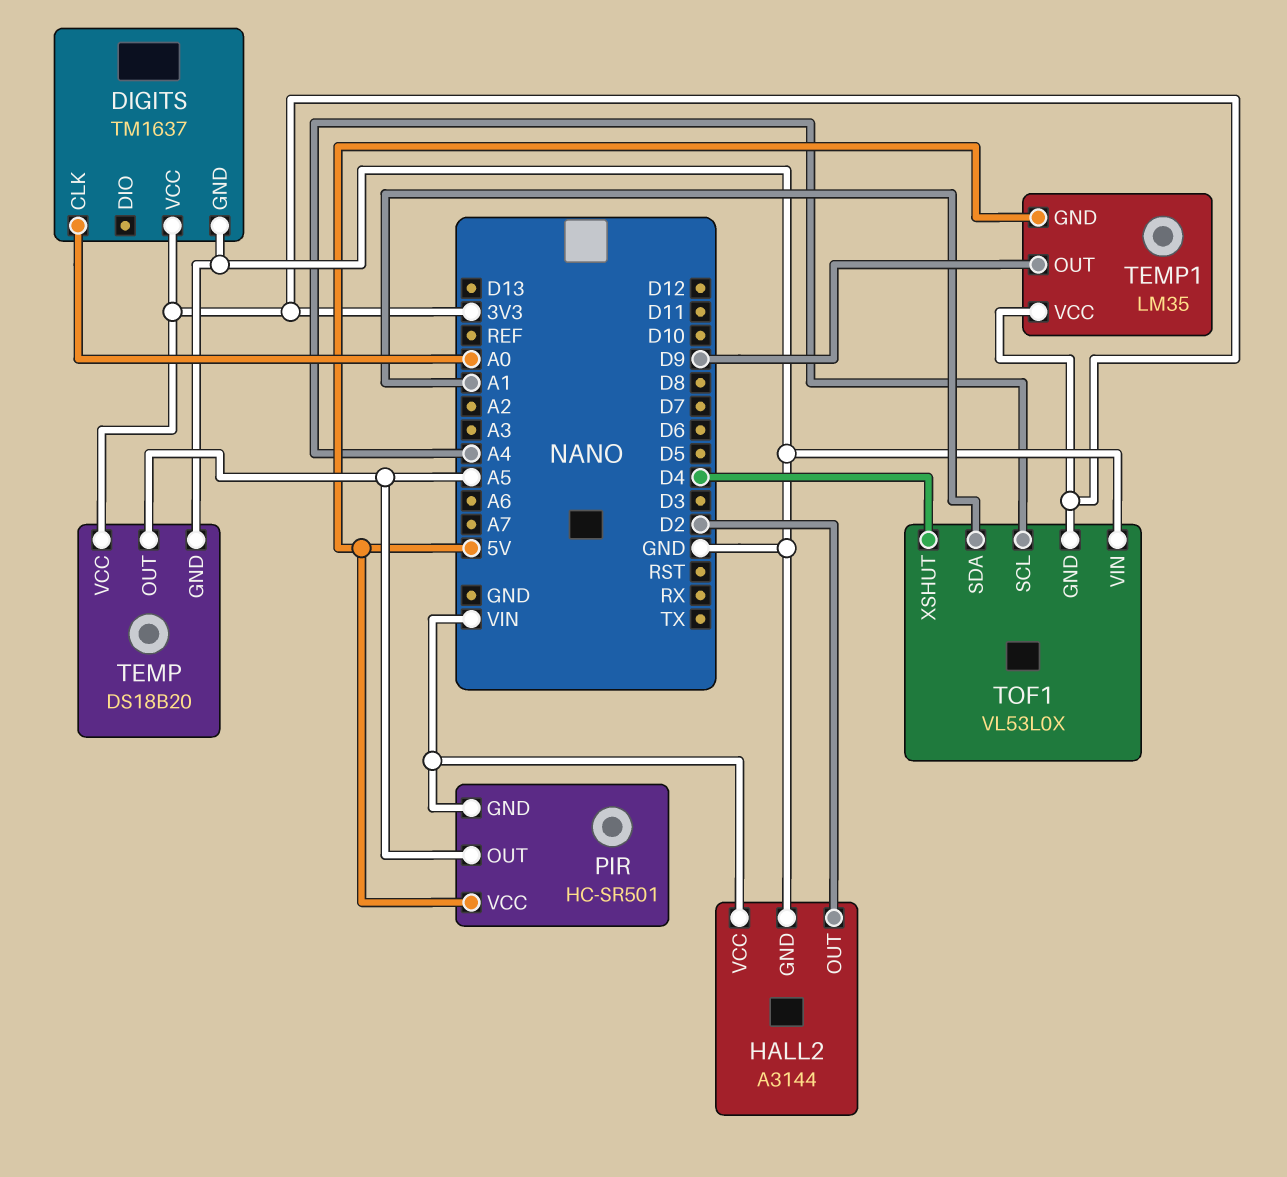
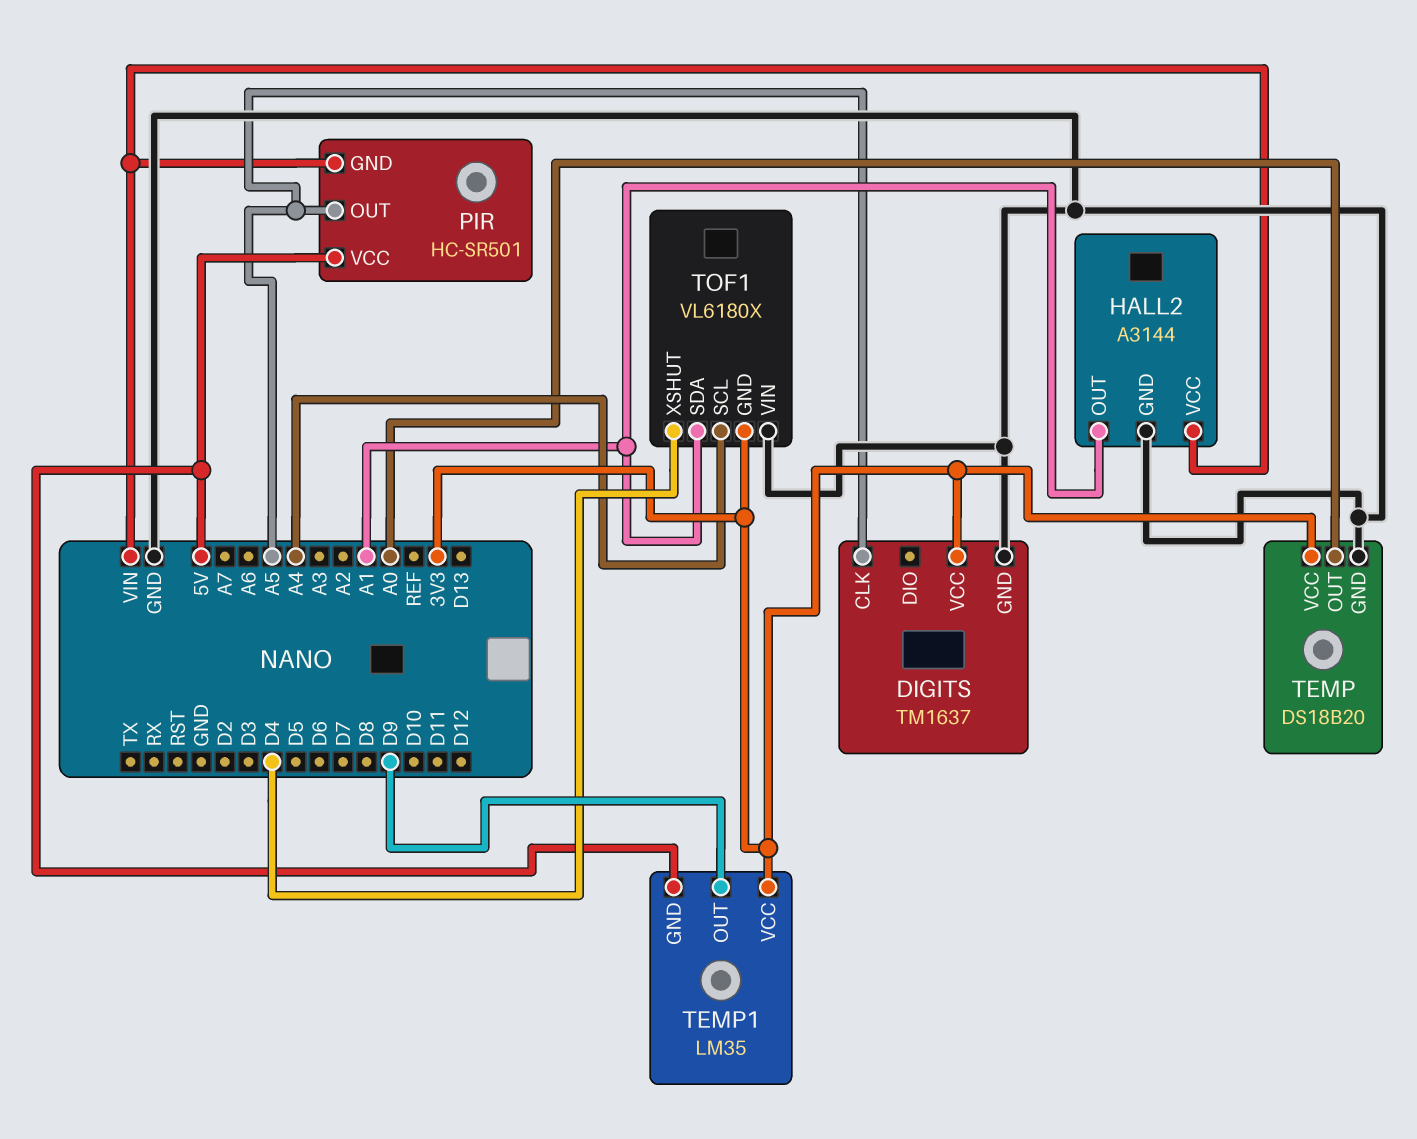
DIGITS pin CLK: A0 -> A5
HALL2 pin OUT: D2 -> A1
TEMP pin OUT: A5 -> A0
TOF1: VL53L0X -> VL6180X

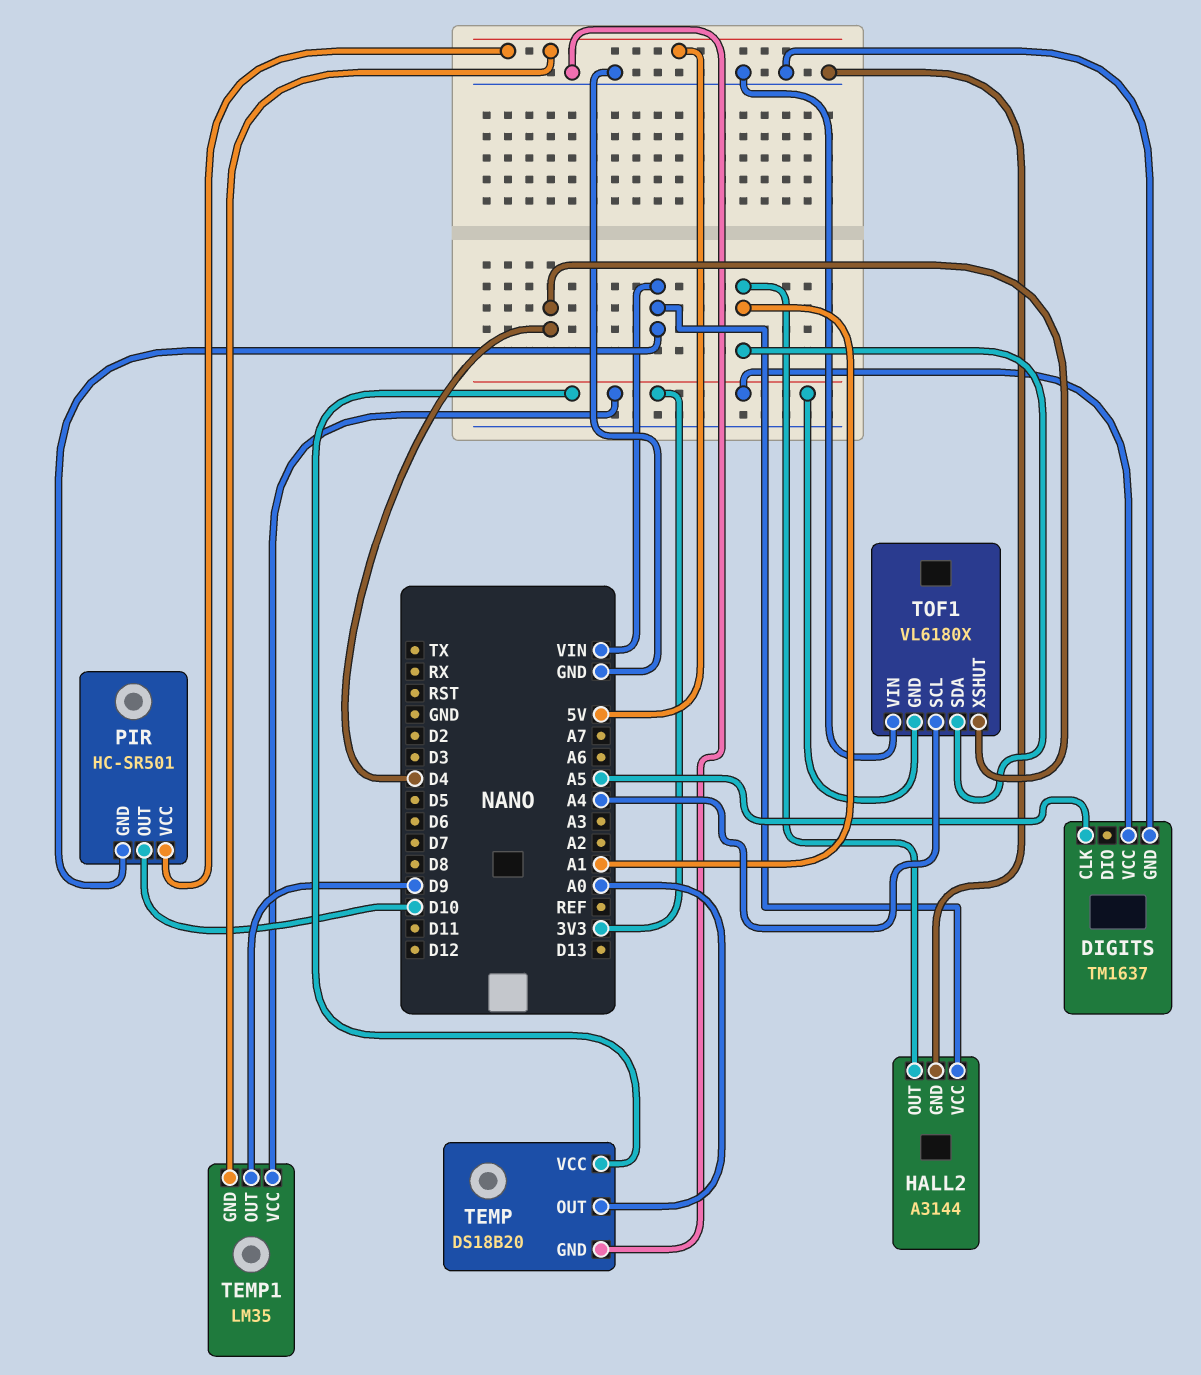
PIR pin OUT: A5 -> D10

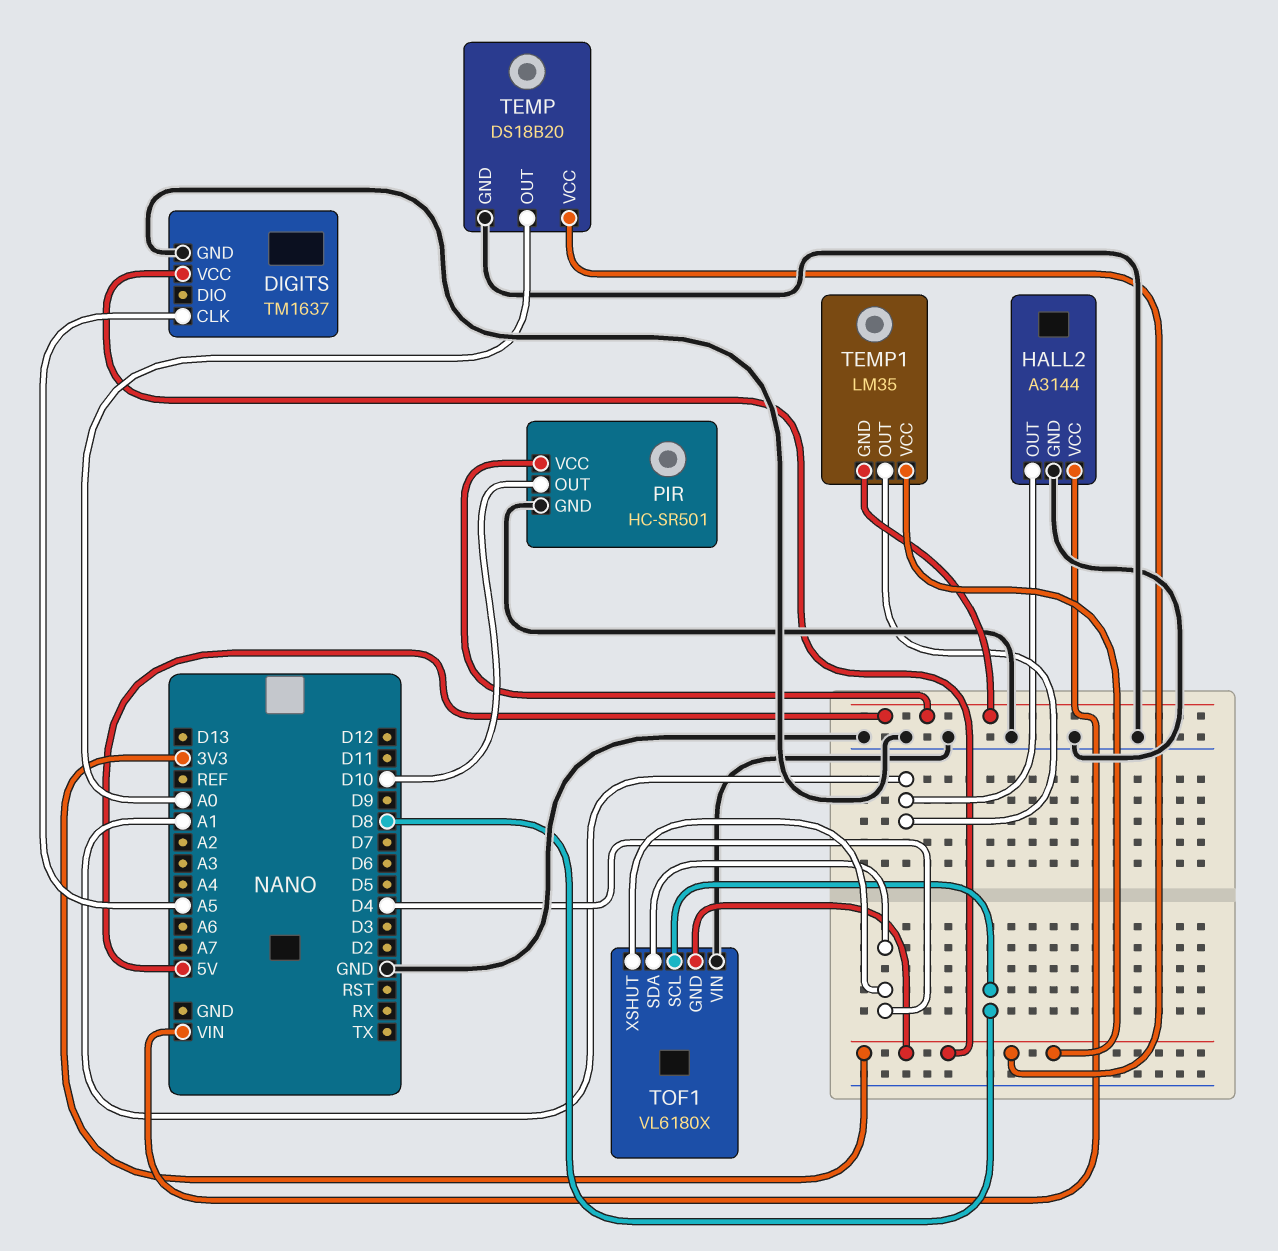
PIR pin GND: VIN -> GND
TEMP1 pin OUT: D9 -> A1
TOF1 pin SCL: A4 -> D8
TOF1 pin SDA: A1 -> D4

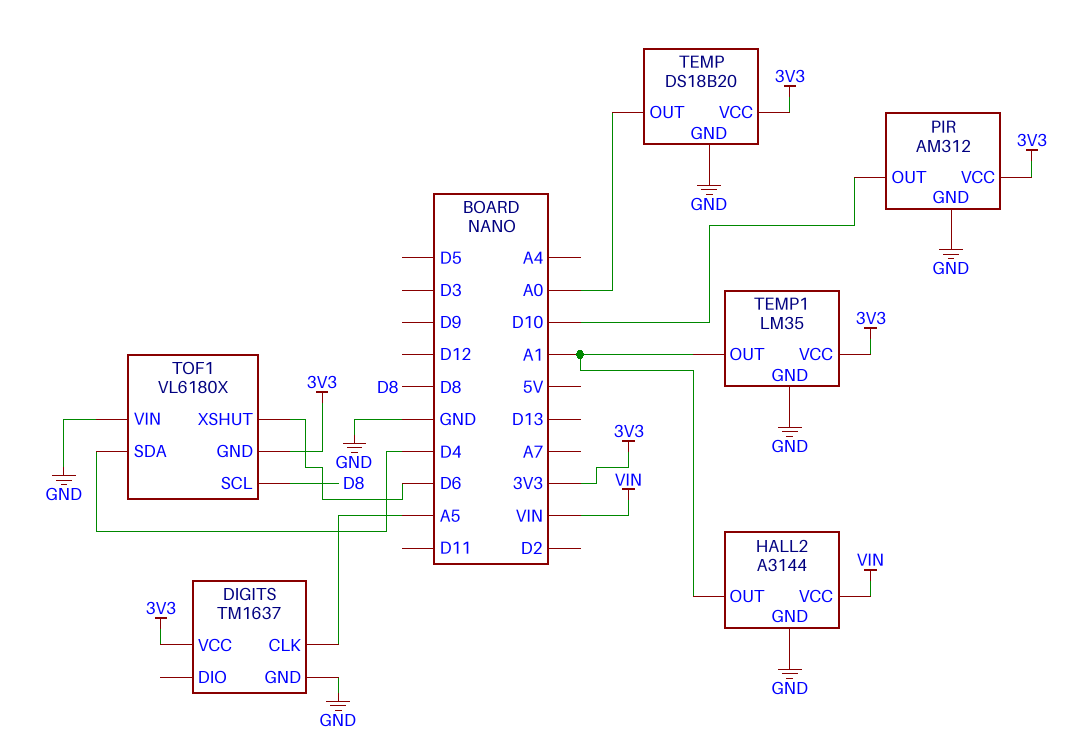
PIR: HC-SR501 -> AM312
PIR pin VCC: 5V -> 3V3
TEMP1 pin GND: 5V -> GND
TOF1 pin XSHUT: D4 -> D6

